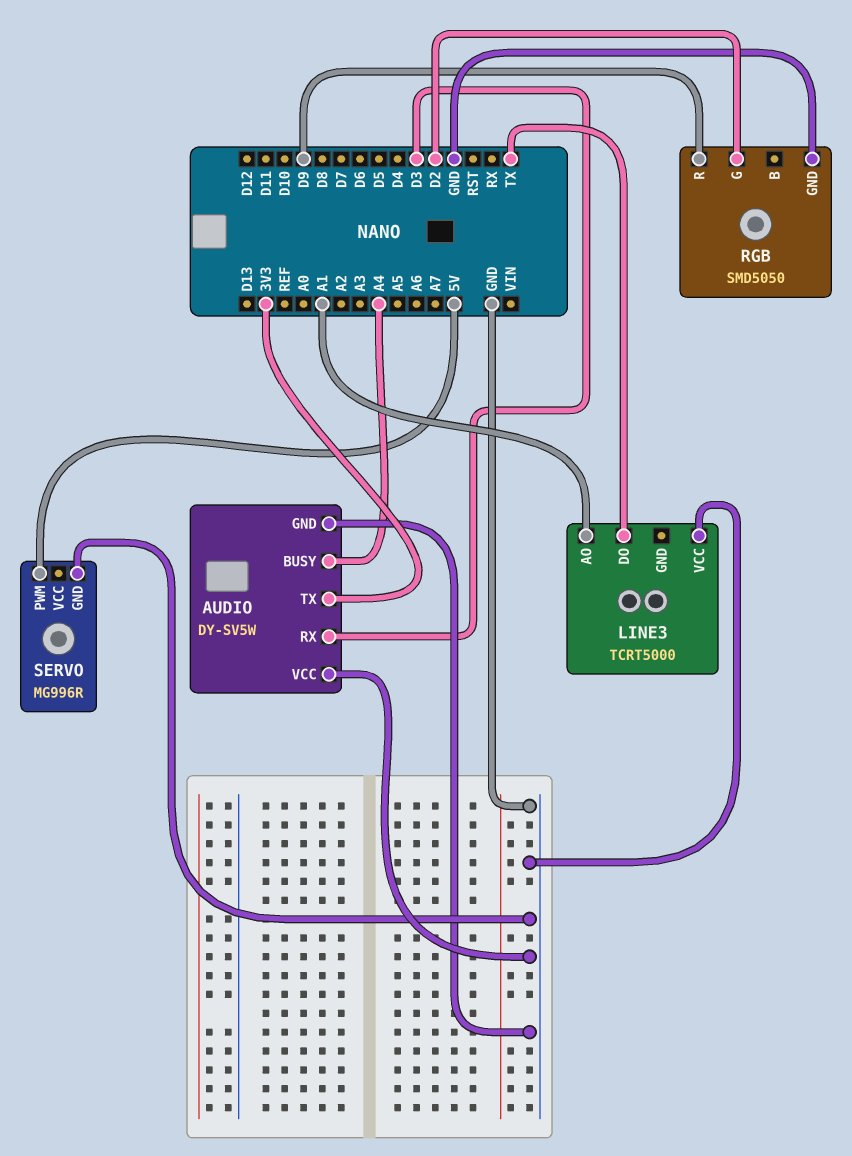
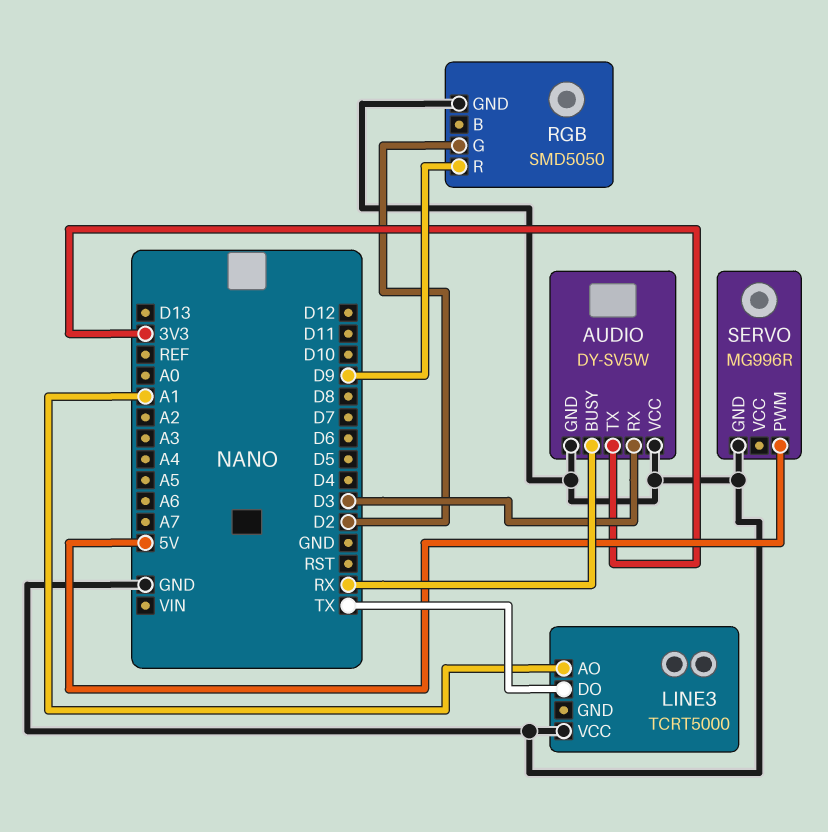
AUDIO pin BUSY: A4 -> RX

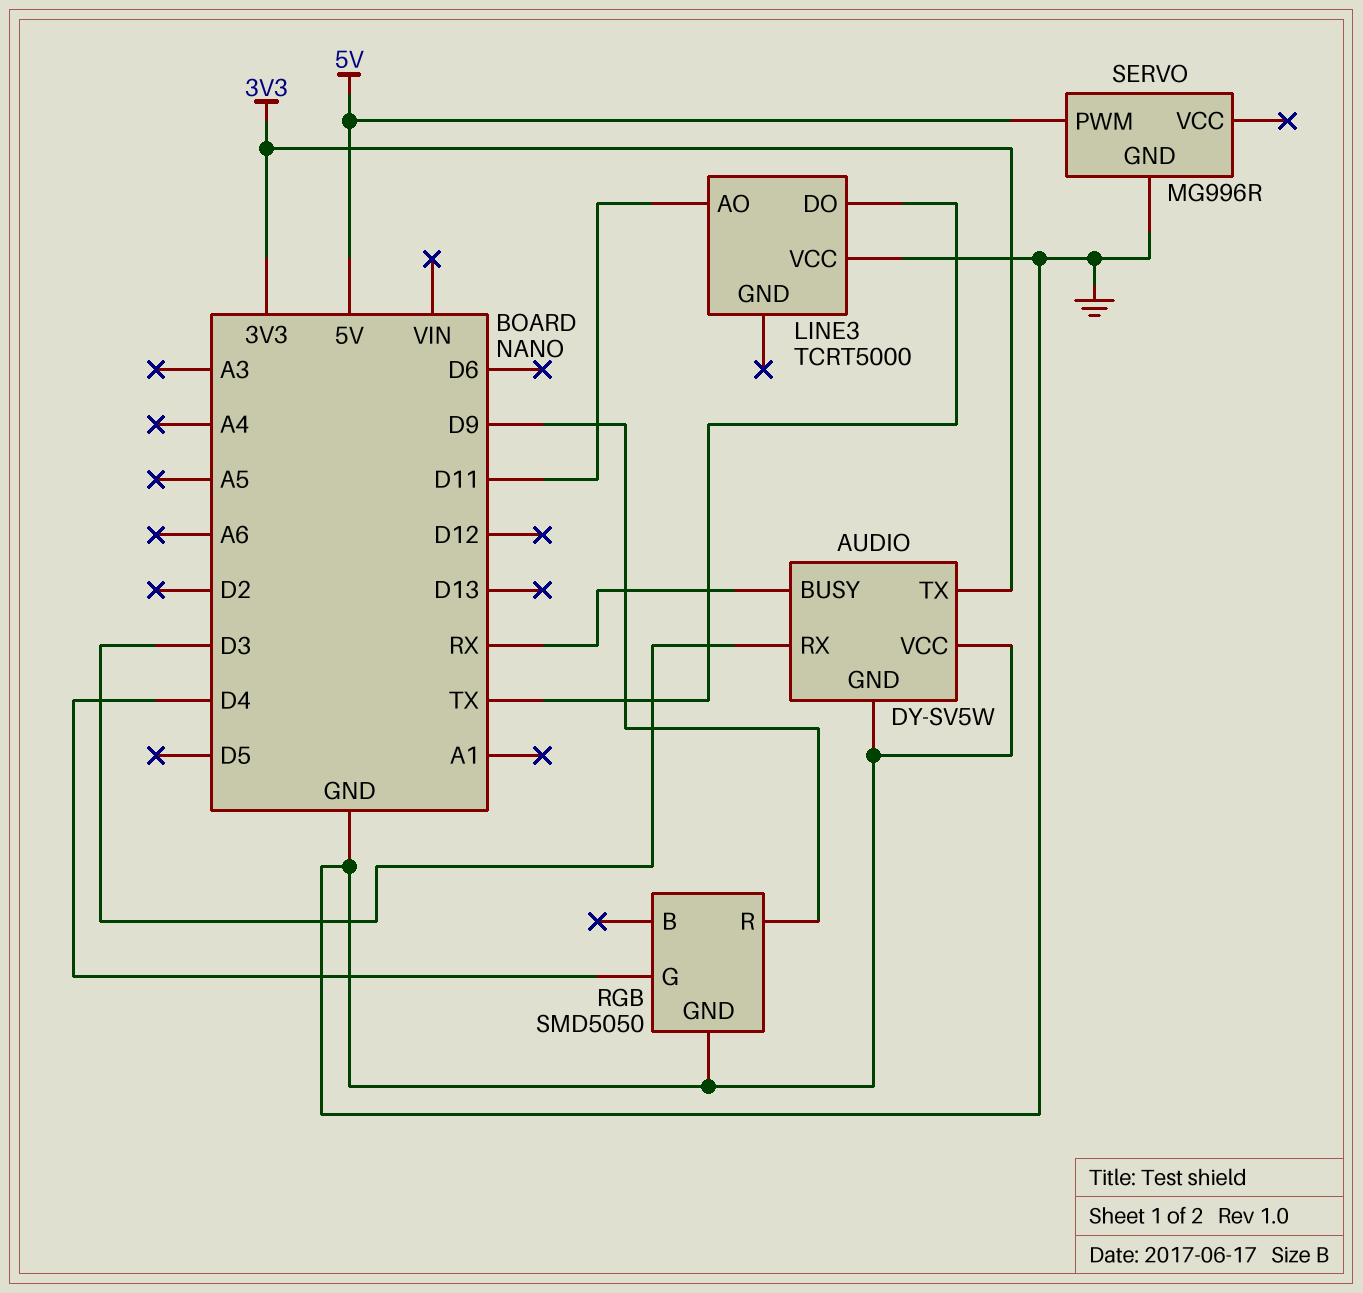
LINE3 pin AO: A1 -> D11
RGB pin G: D2 -> D4

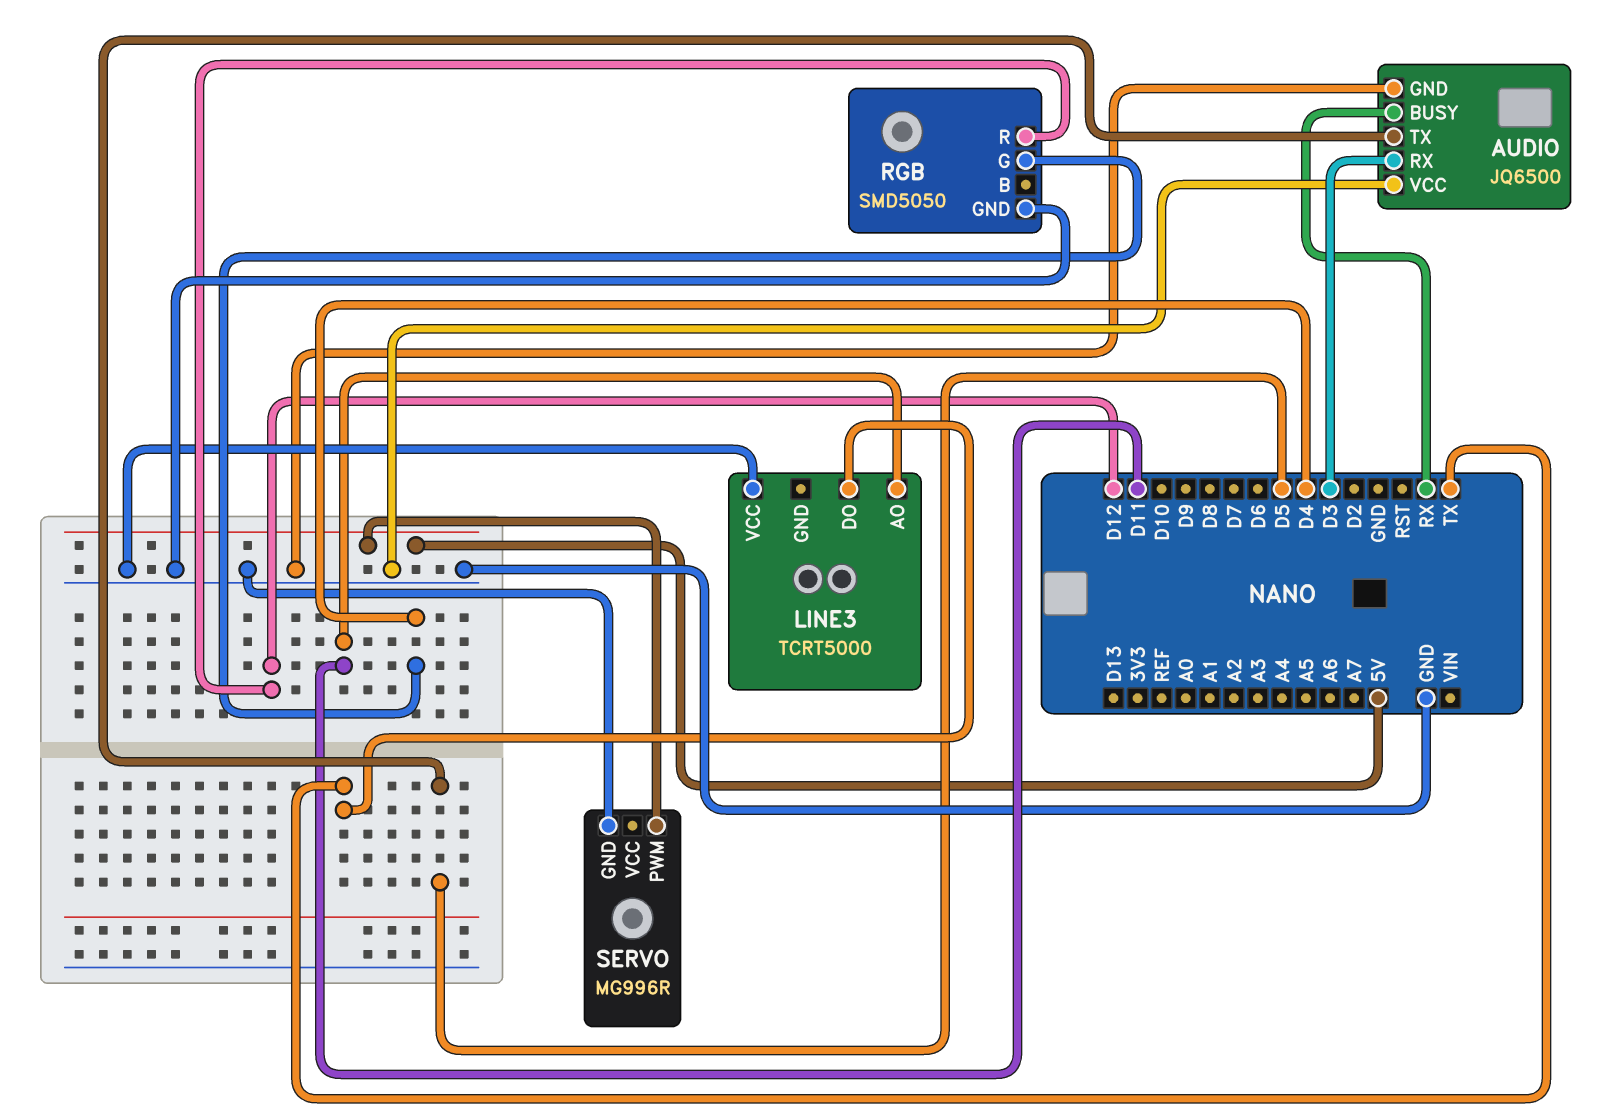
AUDIO: DY-SV5W -> JQ6500
AUDIO pin TX: 3V3 -> D5
RGB pin R: D9 -> D12

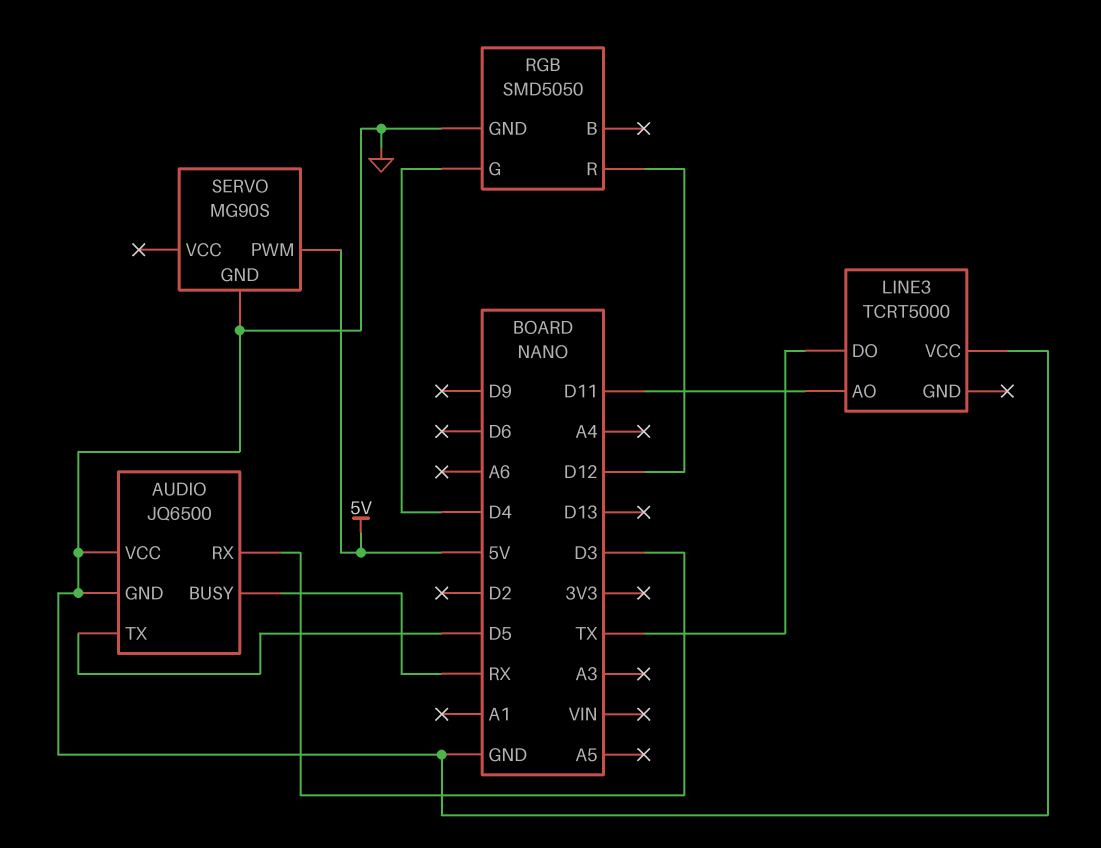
SERVO: MG996R -> MG90S

